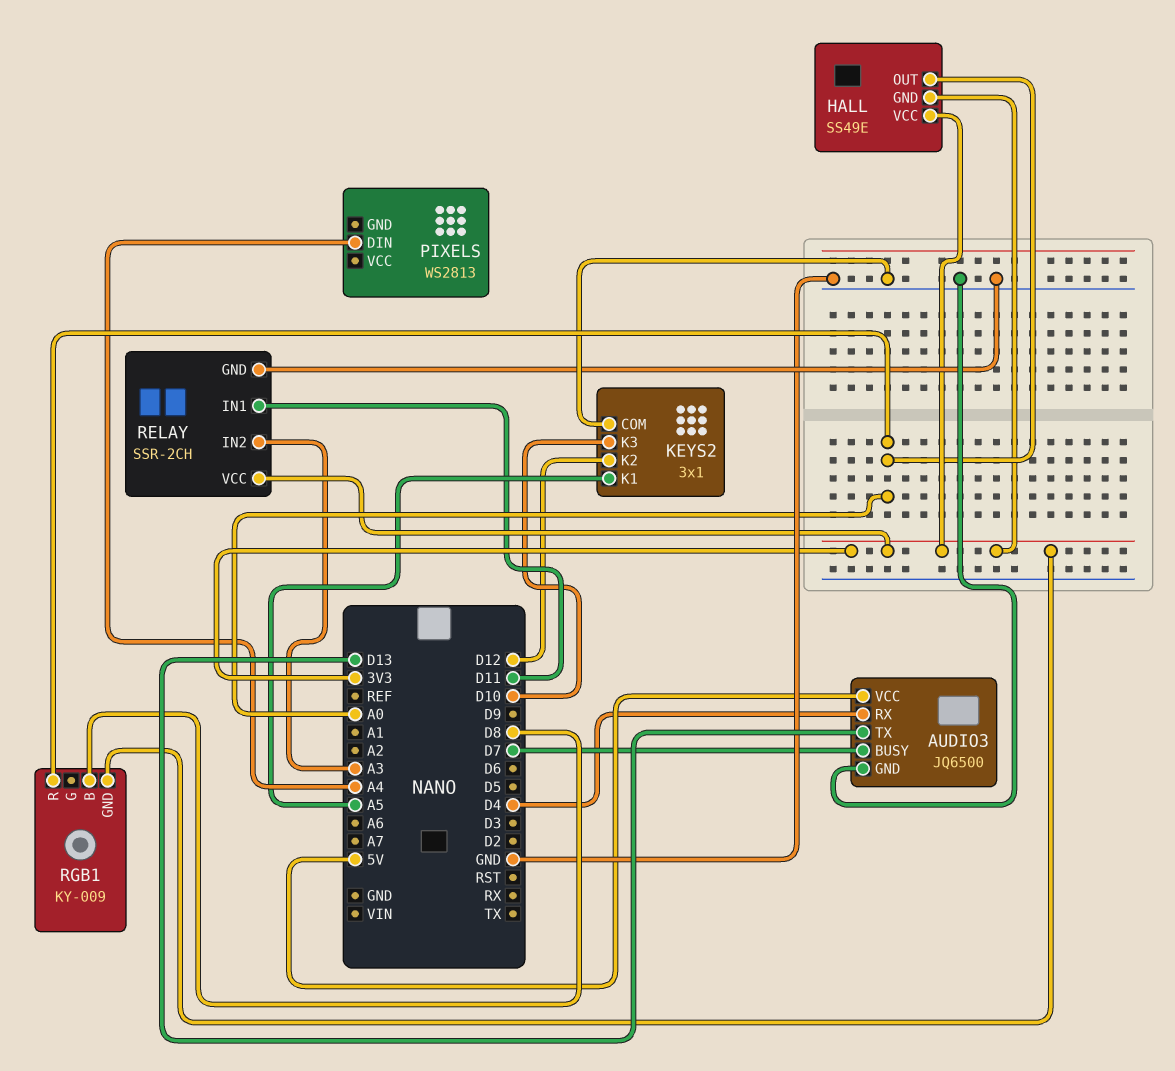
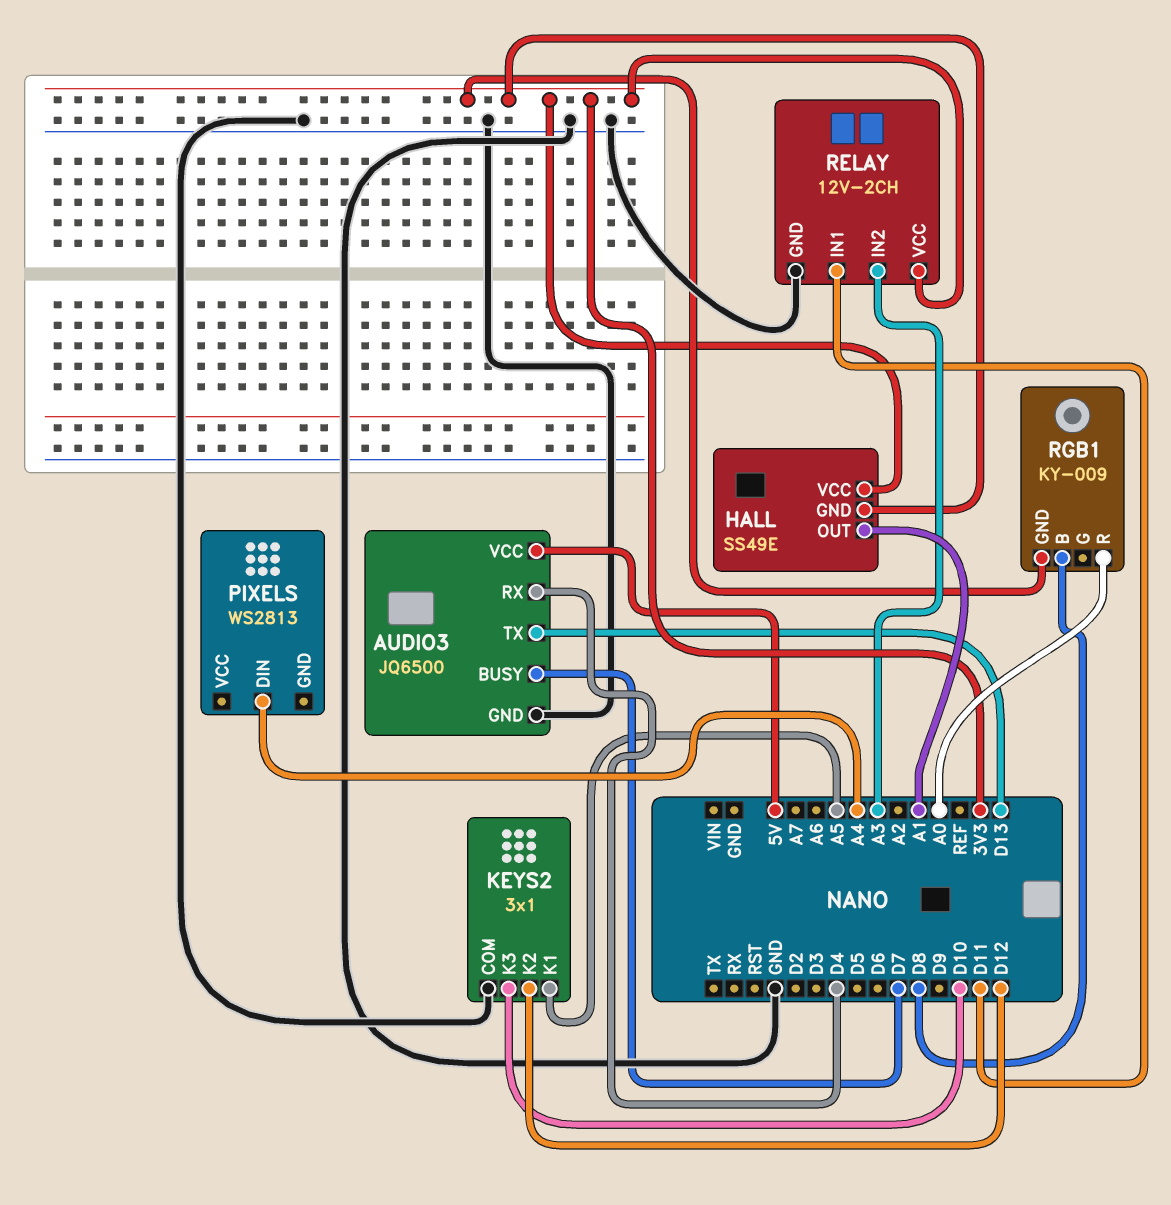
HALL pin OUT: A0 -> A1
RELAY: SSR-2CH -> 12V-2CH

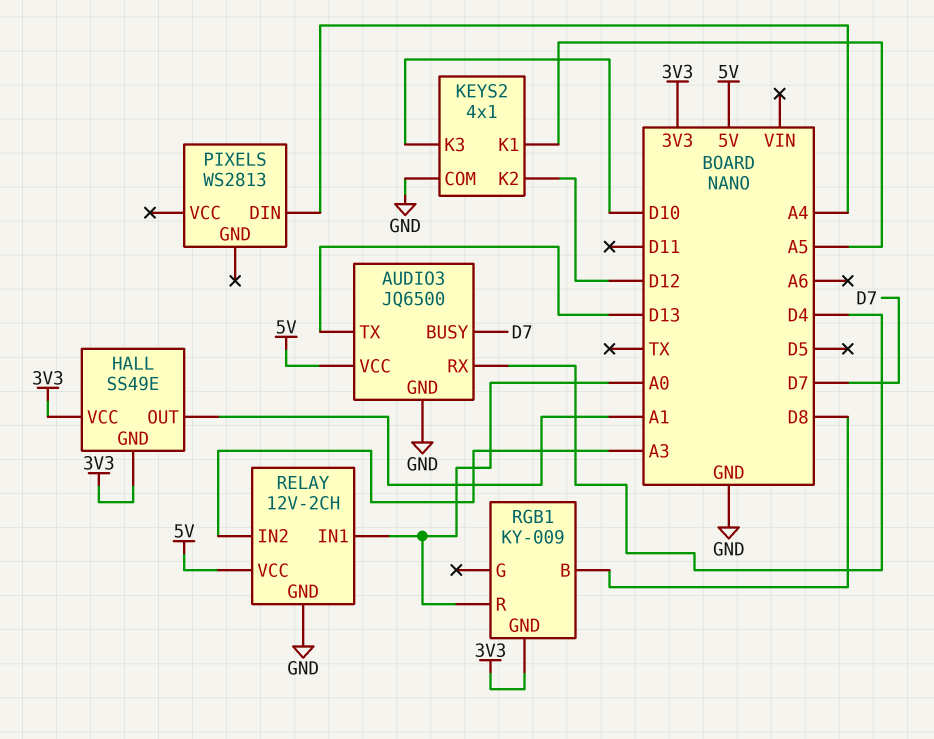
KEYS2: 3x1 -> 4x1
RELAY pin IN1: D11 -> A0
RELAY pin VCC: 3V3 -> 5V

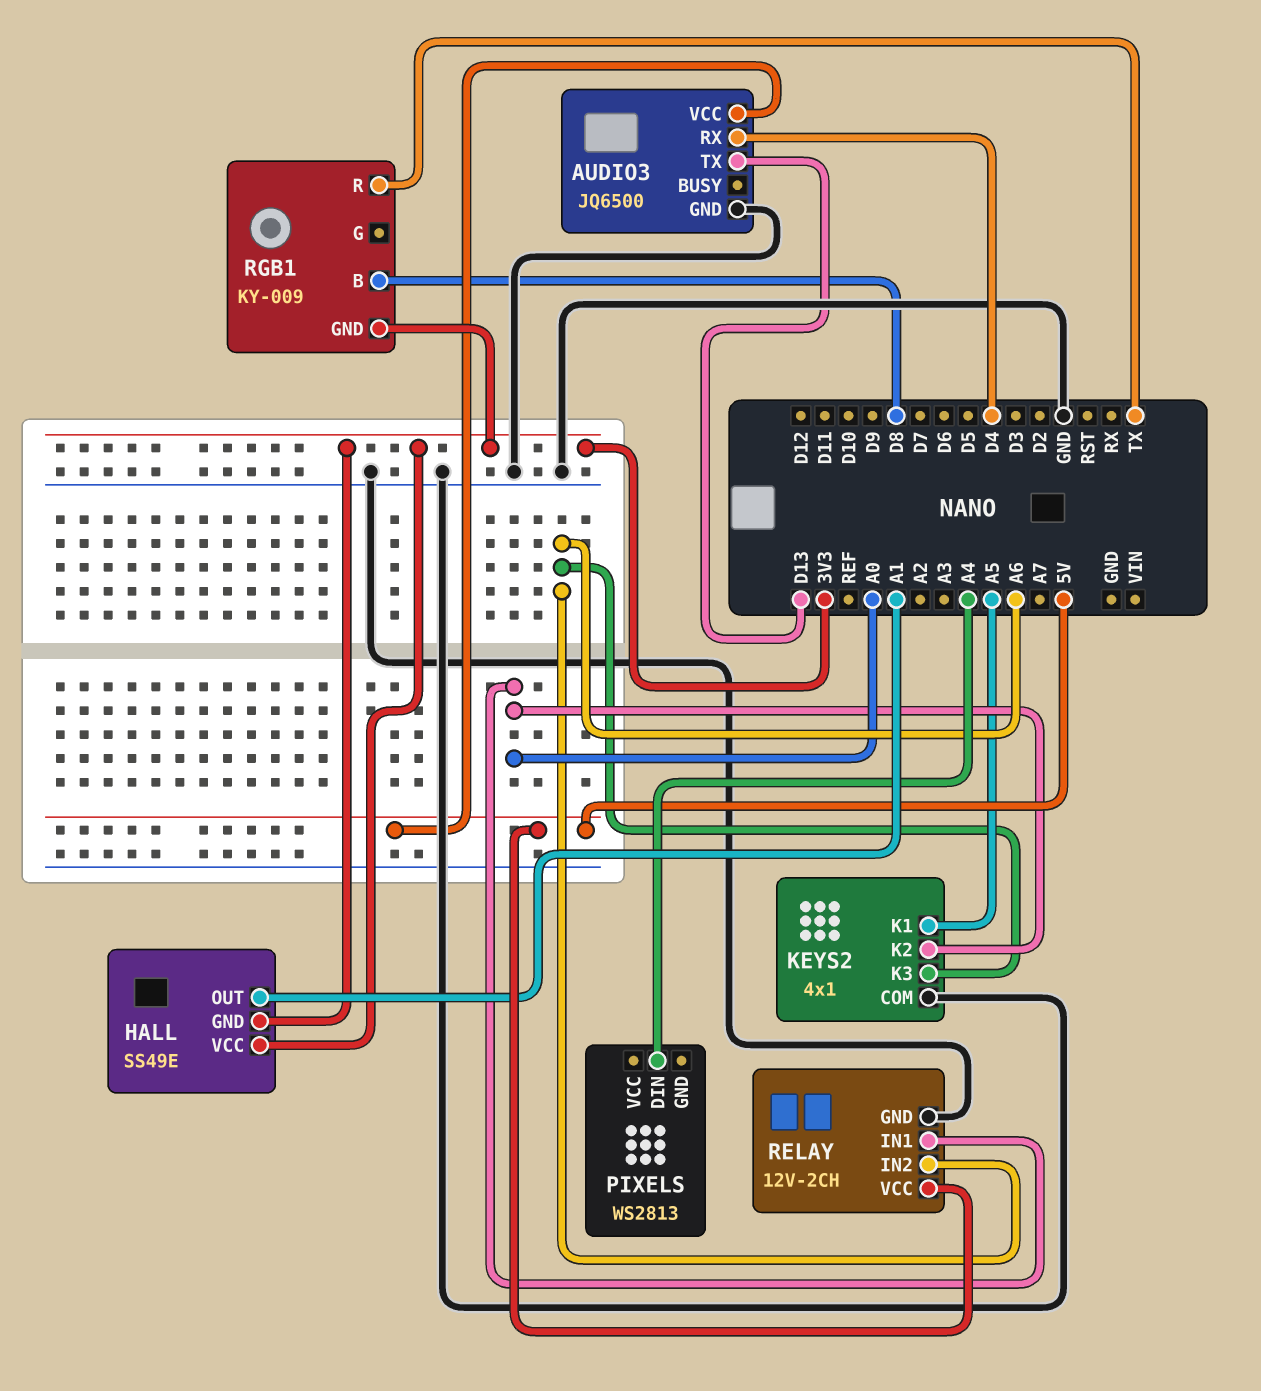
AUDIO3 pin BUSY: D7 -> none
KEYS2 pin K2: D12 -> A0
KEYS2 pin K3: D10 -> A6
RELAY pin IN2: A3 -> A6
RGB1 pin R: A0 -> TX

